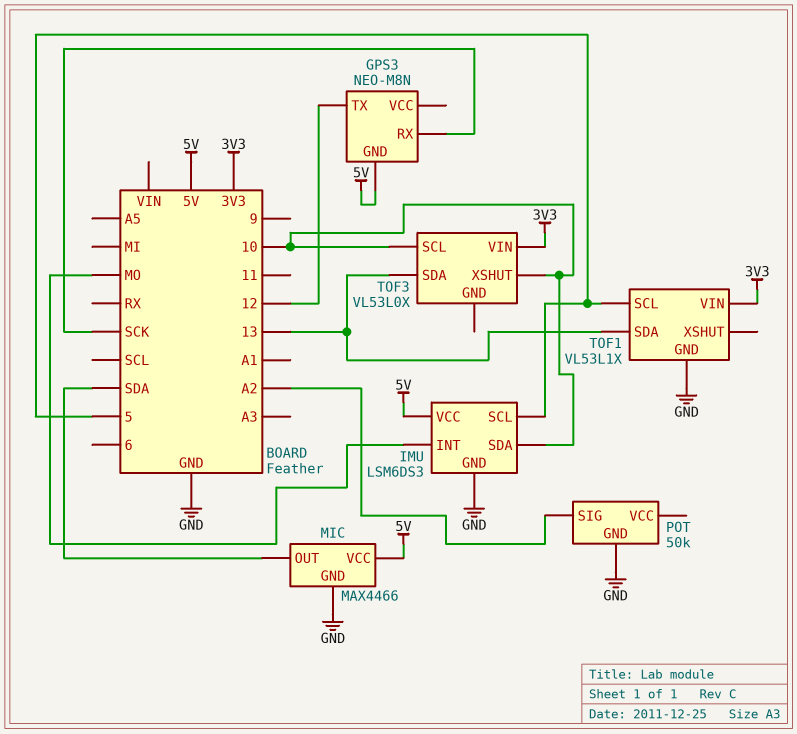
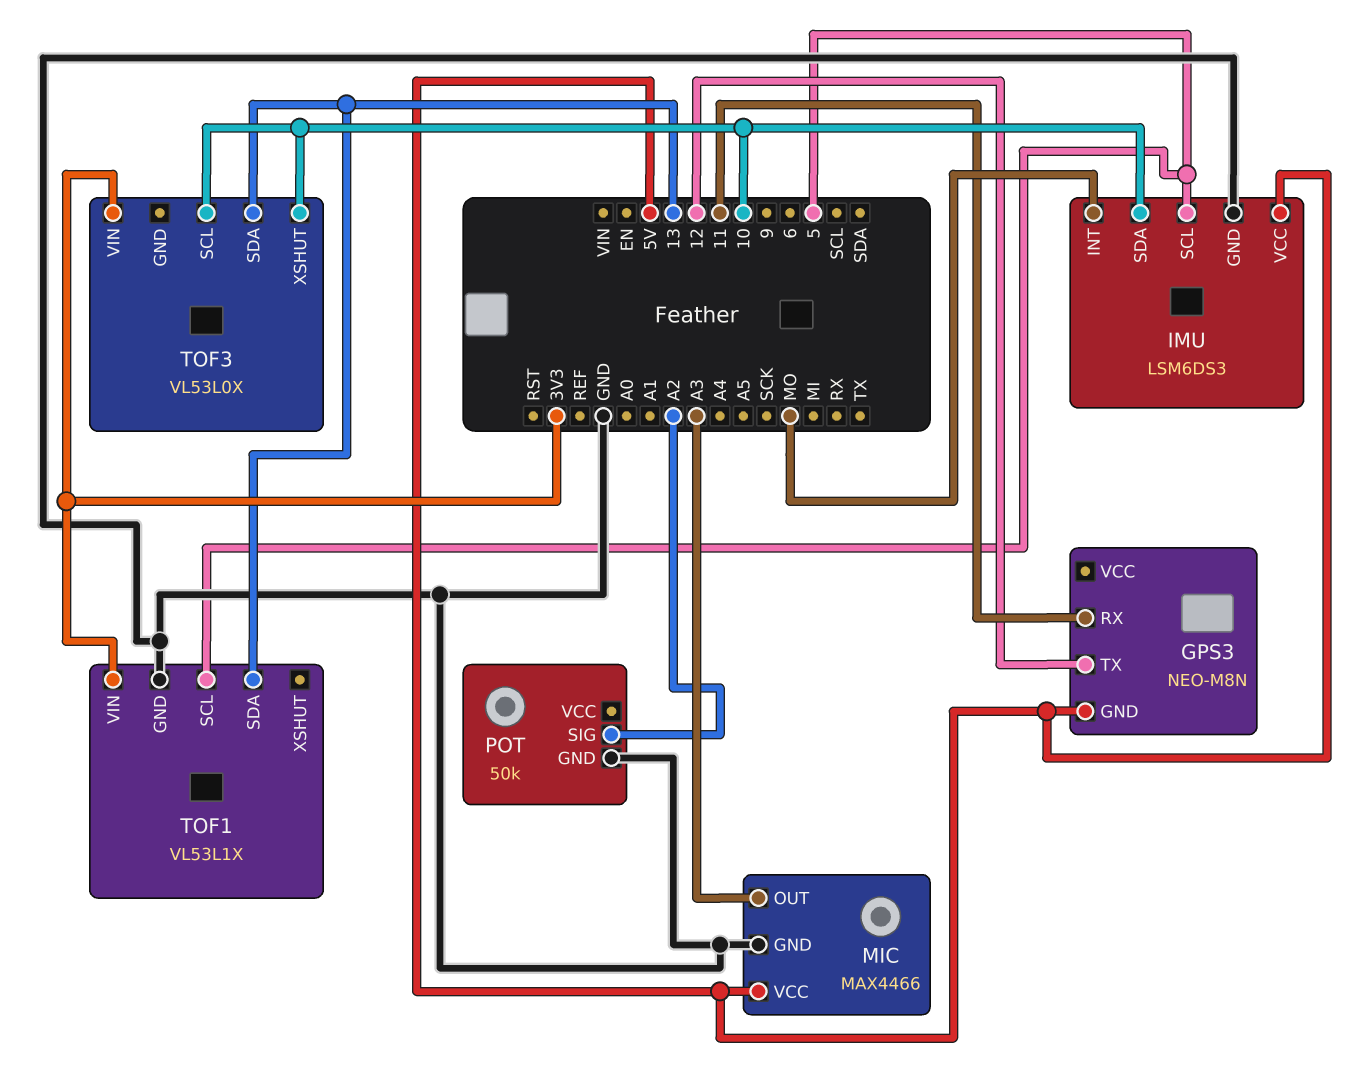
GPS3 pin RX: SCK -> 11
MIC pin OUT: SDA -> A3

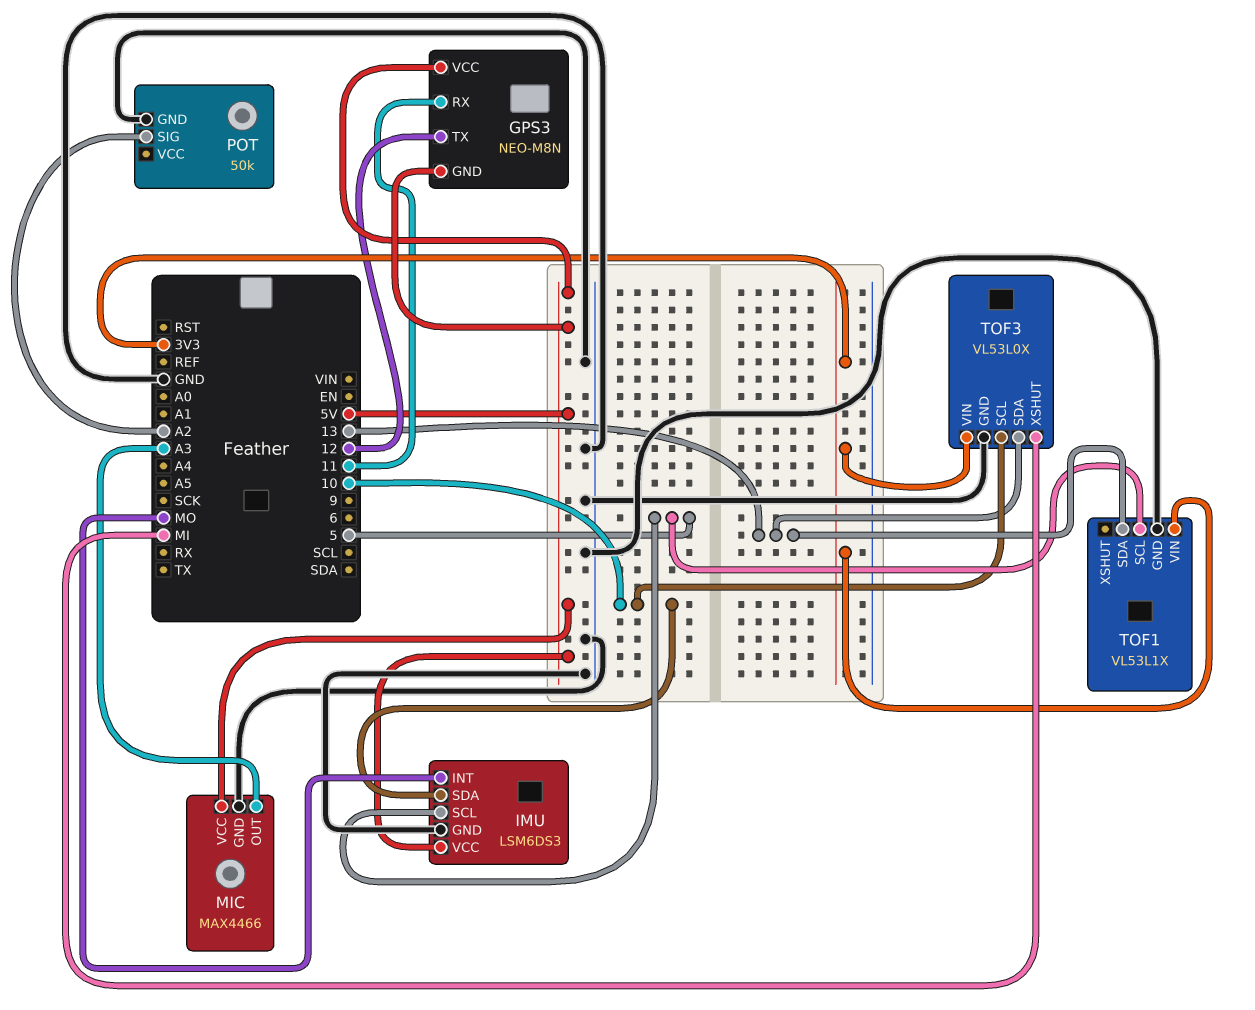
GPS3 pin VCC: none -> 5V
TOF3 pin GND: none -> GND
TOF3 pin XSHUT: 10 -> MI

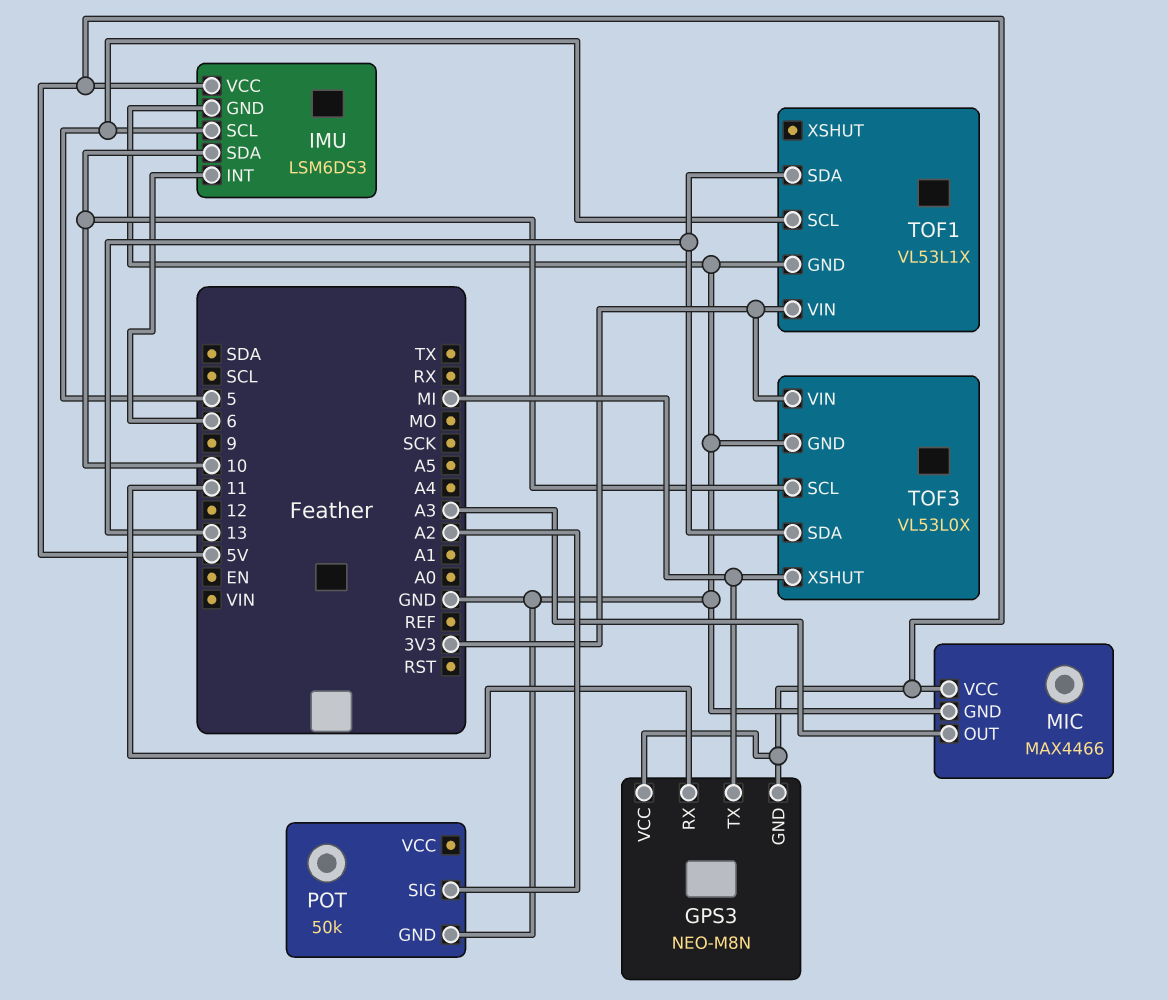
GPS3 pin TX: 12 -> MI
IMU pin INT: MO -> 6

